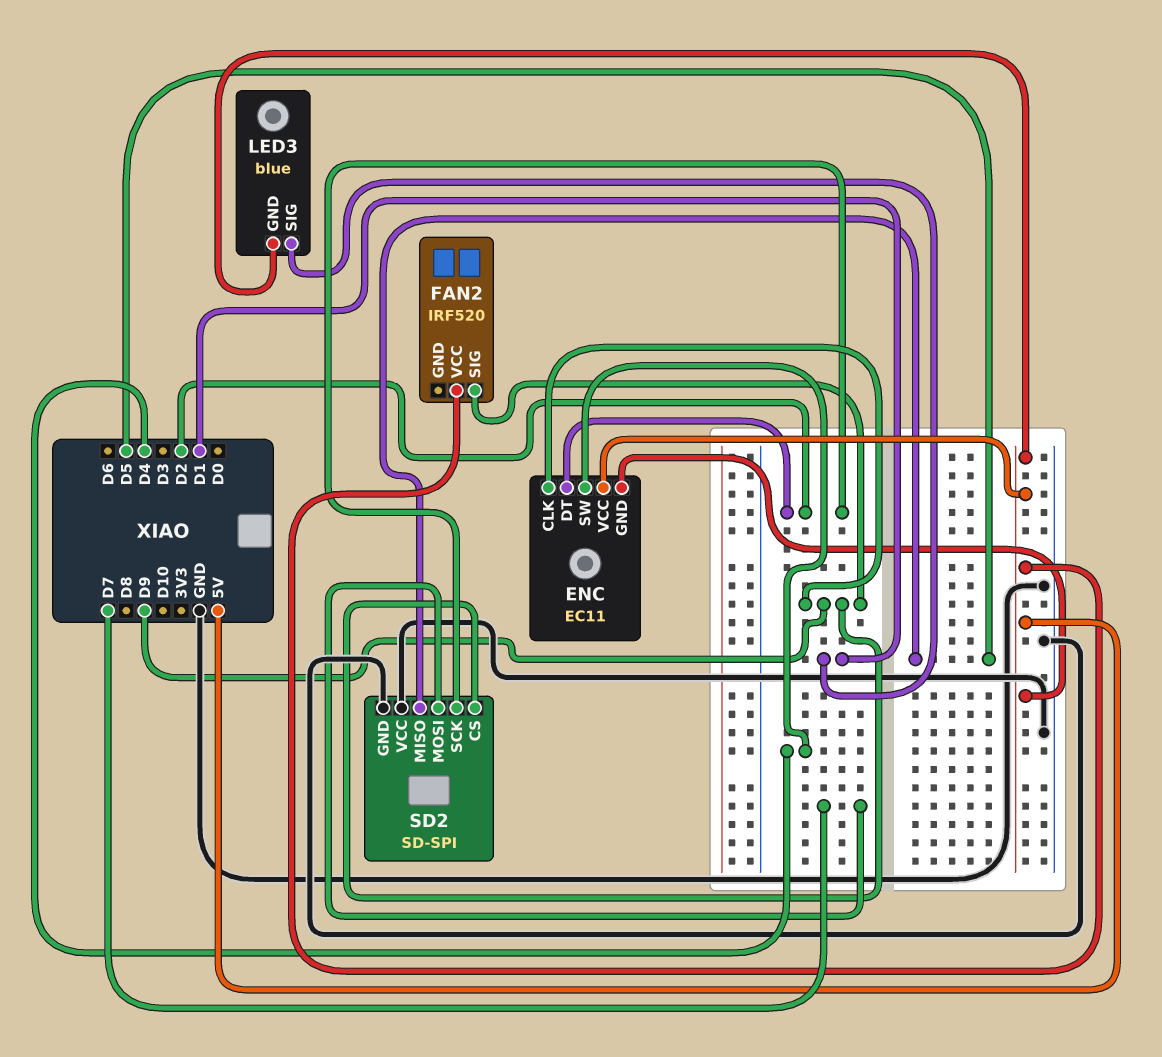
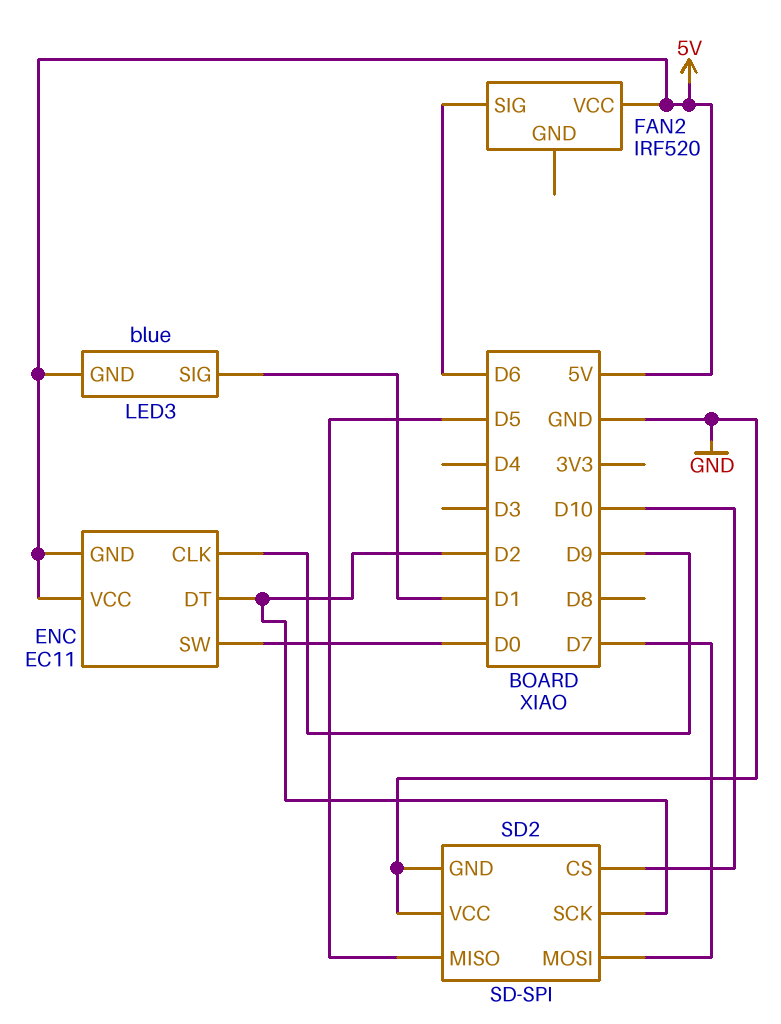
ENC pin SW: D4 -> D0
FAN2 pin SIG: D9 -> D6
SD2 pin CS: D9 -> D10

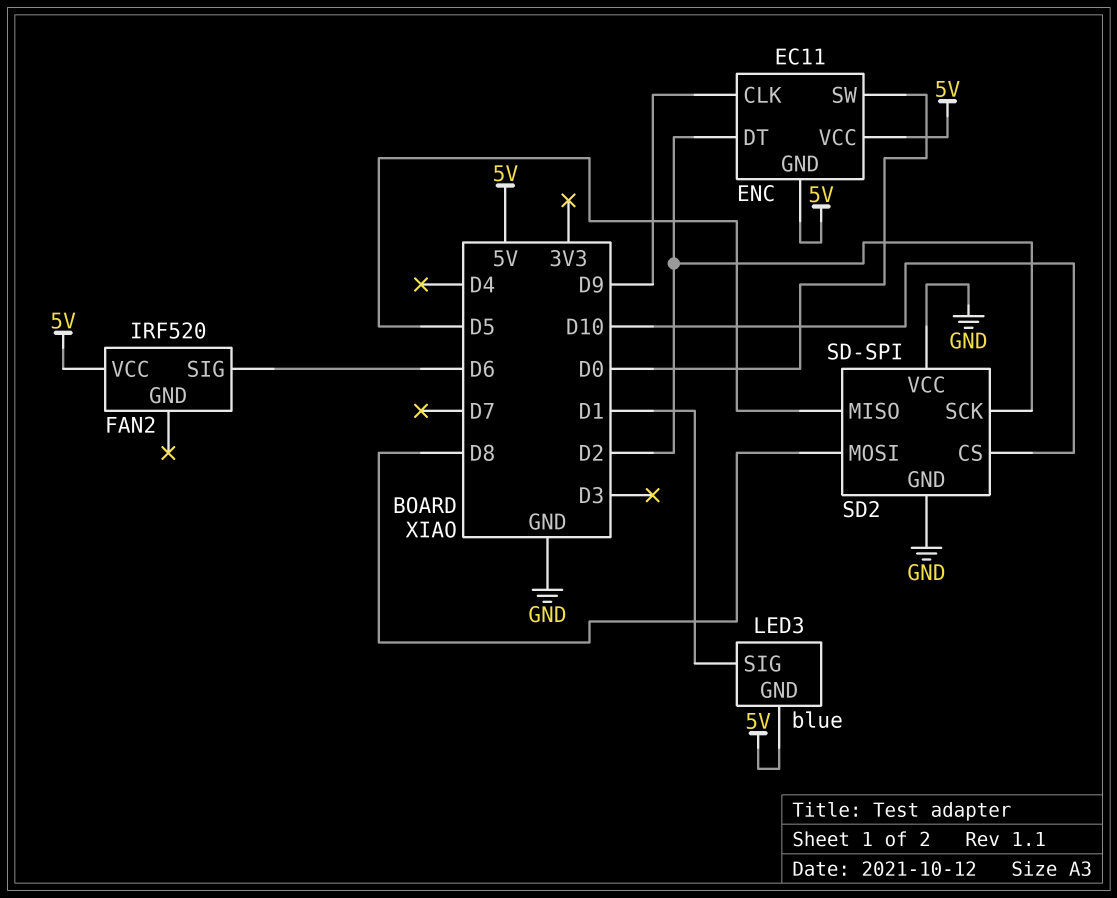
SD2 pin MOSI: D7 -> D8

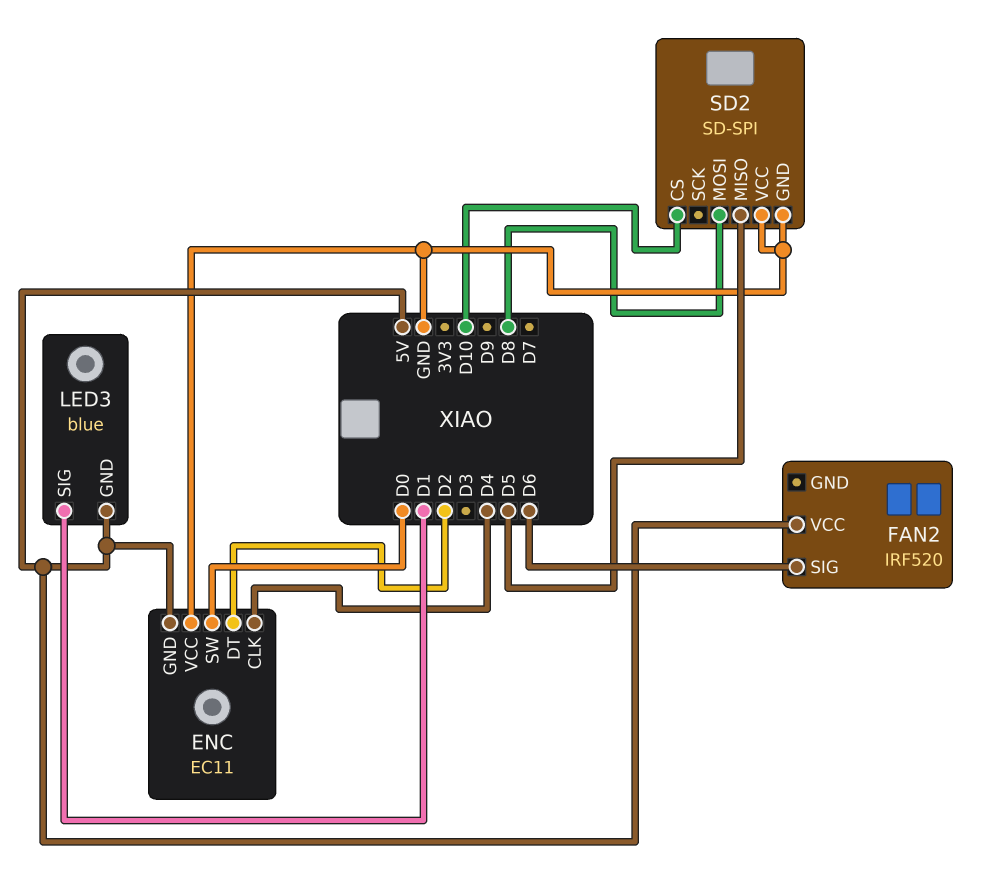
ENC pin CLK: D9 -> D4
ENC pin VCC: 5V -> GND
SD2 pin SCK: D2 -> none

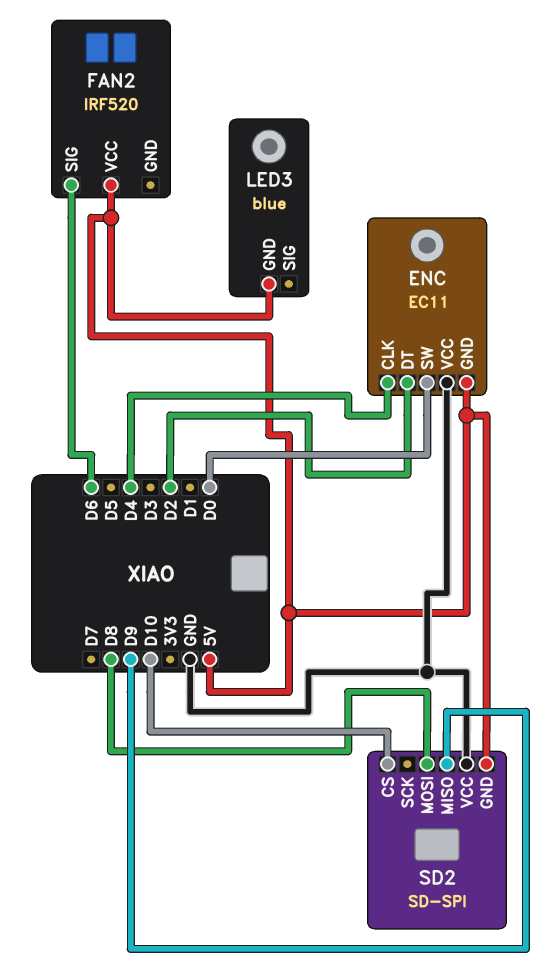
LED3 pin SIG: D1 -> none
SD2 pin GND: GND -> 5V
SD2 pin MISO: D5 -> D9

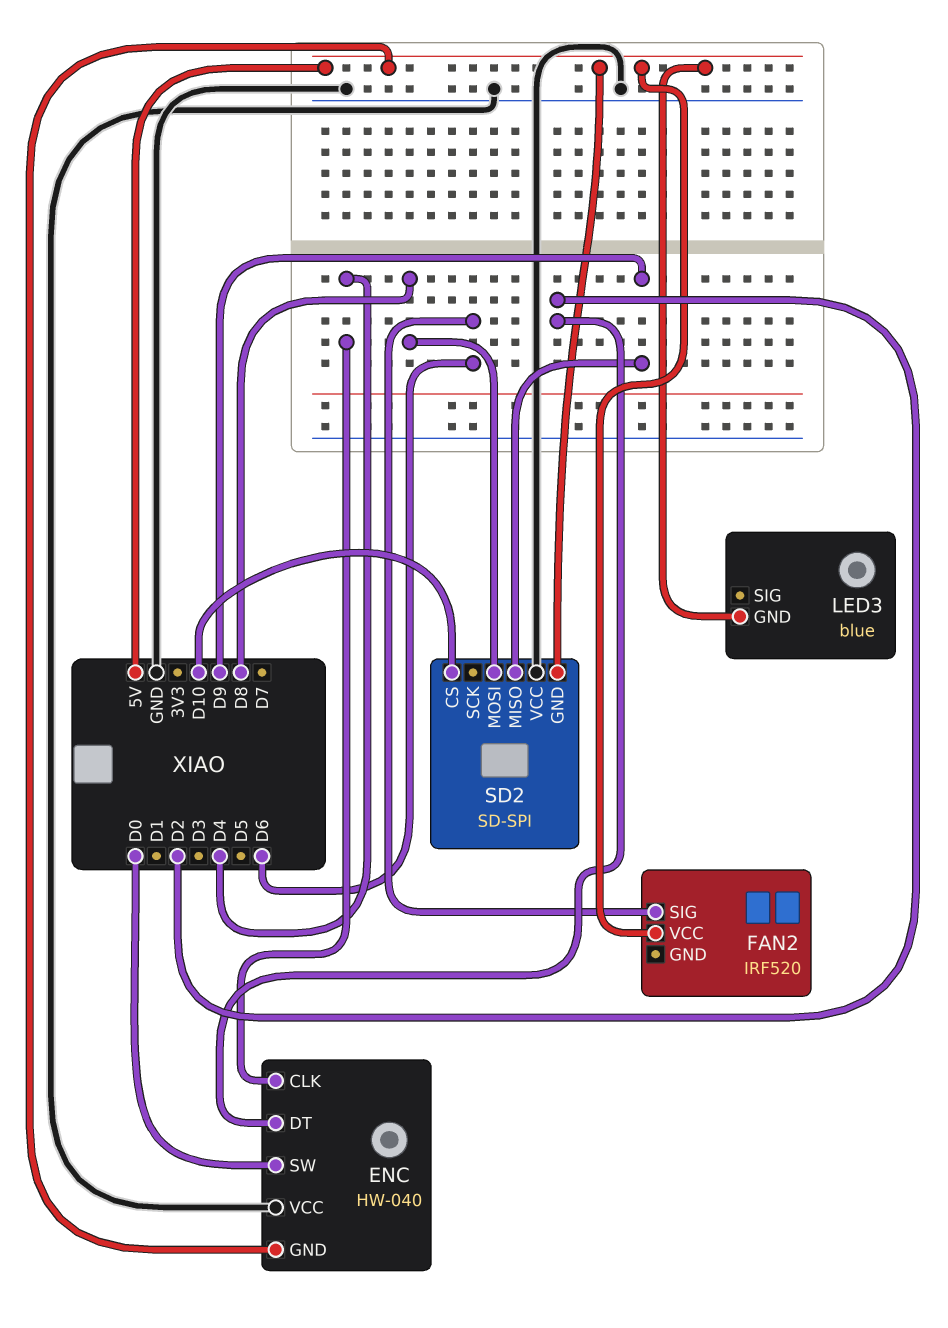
ENC: EC11 -> HW-040

